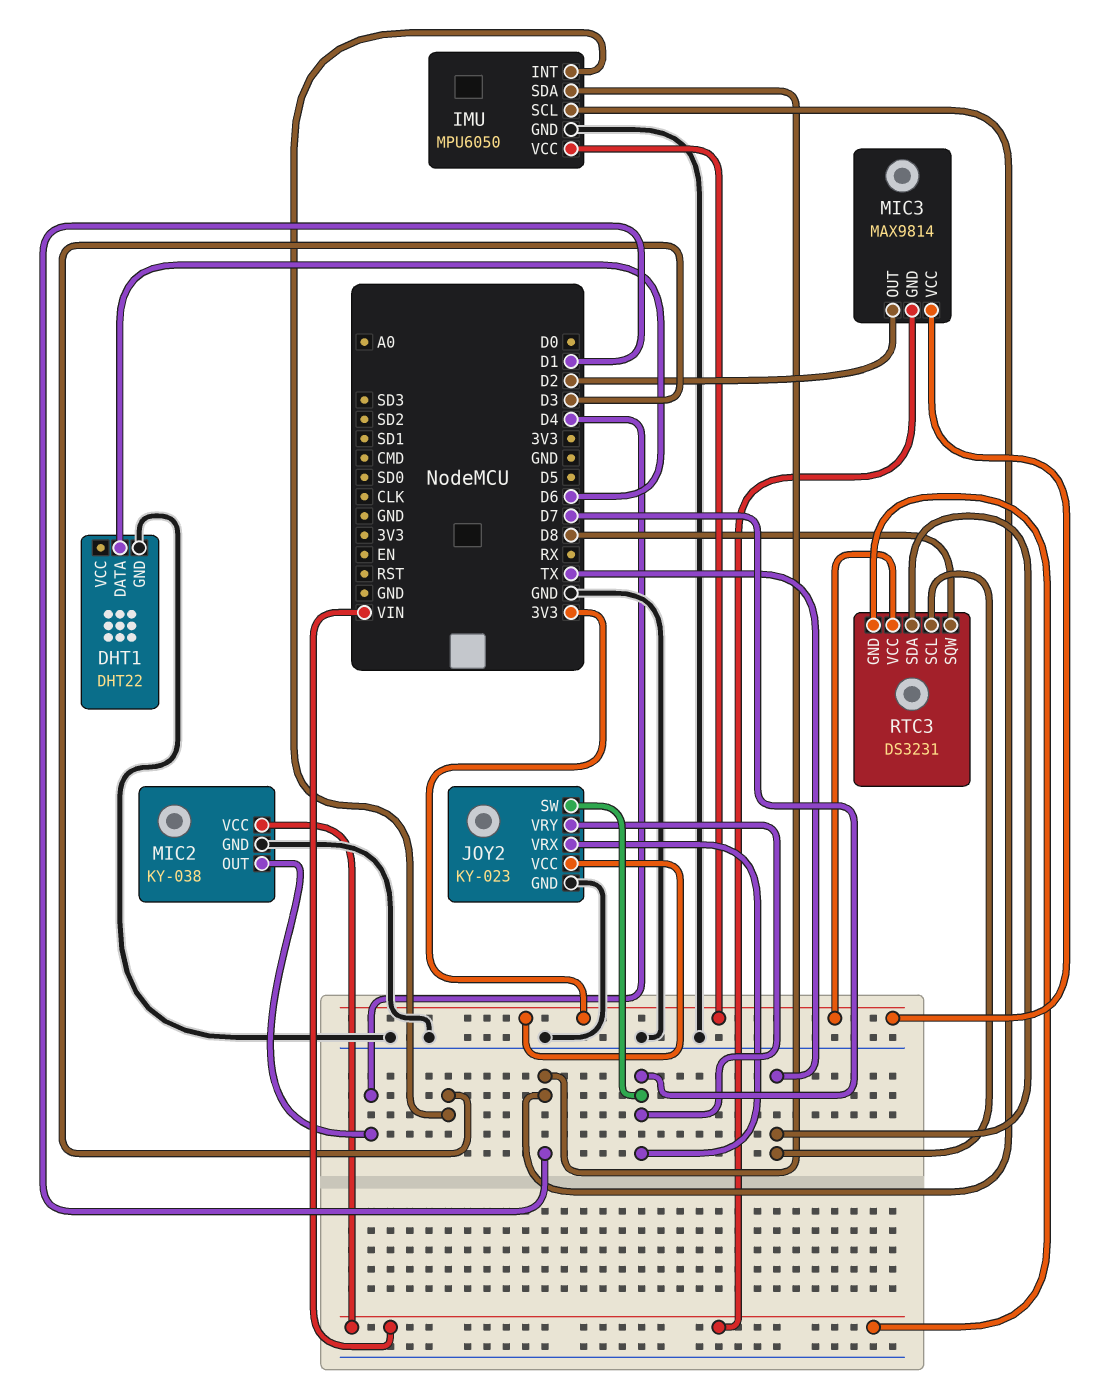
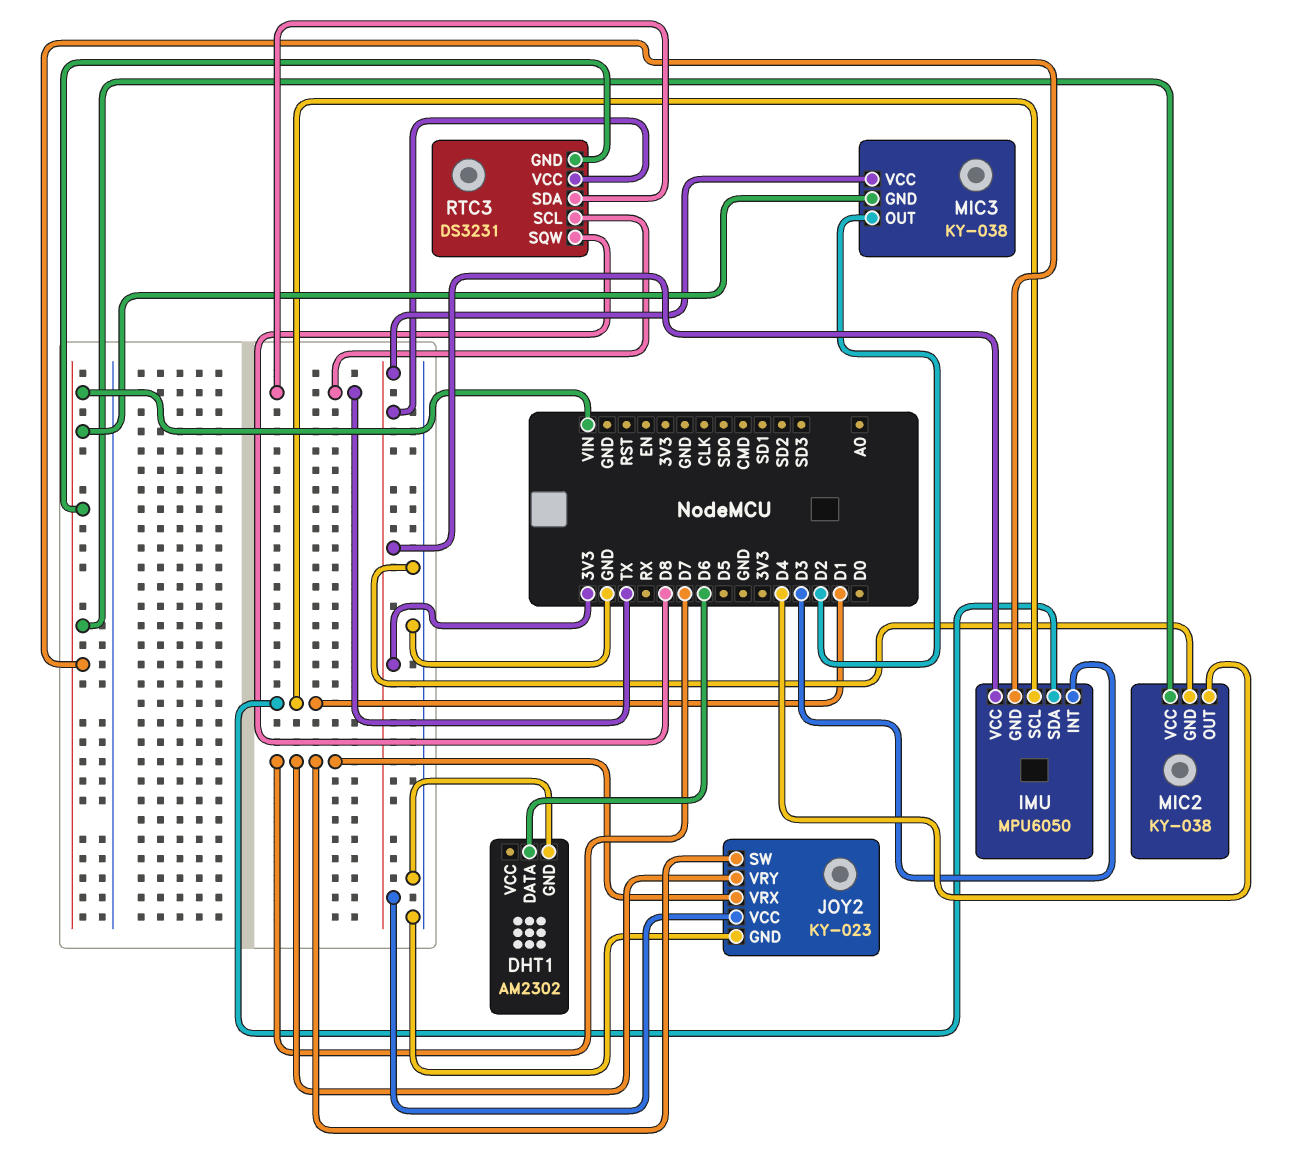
DHT1: DHT22 -> AM2302
IMU pin GND: GND -> VIN
MIC3: MAX9814 -> KY-038

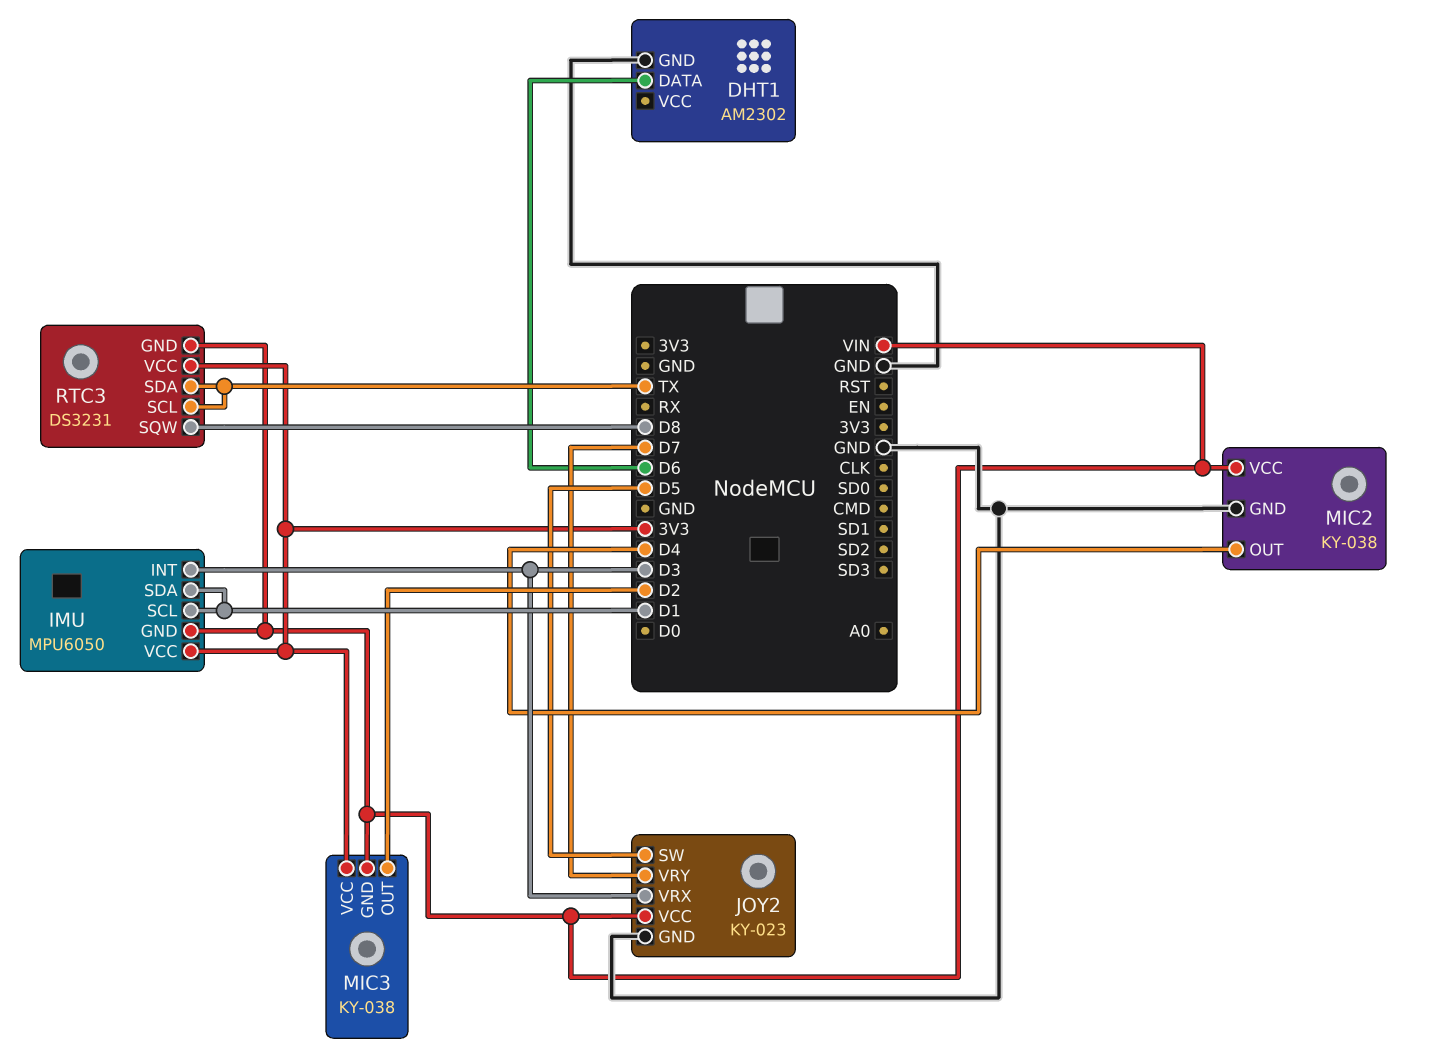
JOY2 pin SW: D7 -> D5
JOY2 pin VCC: 3V3 -> VIN
JOY2 pin VRX: D7 -> D3

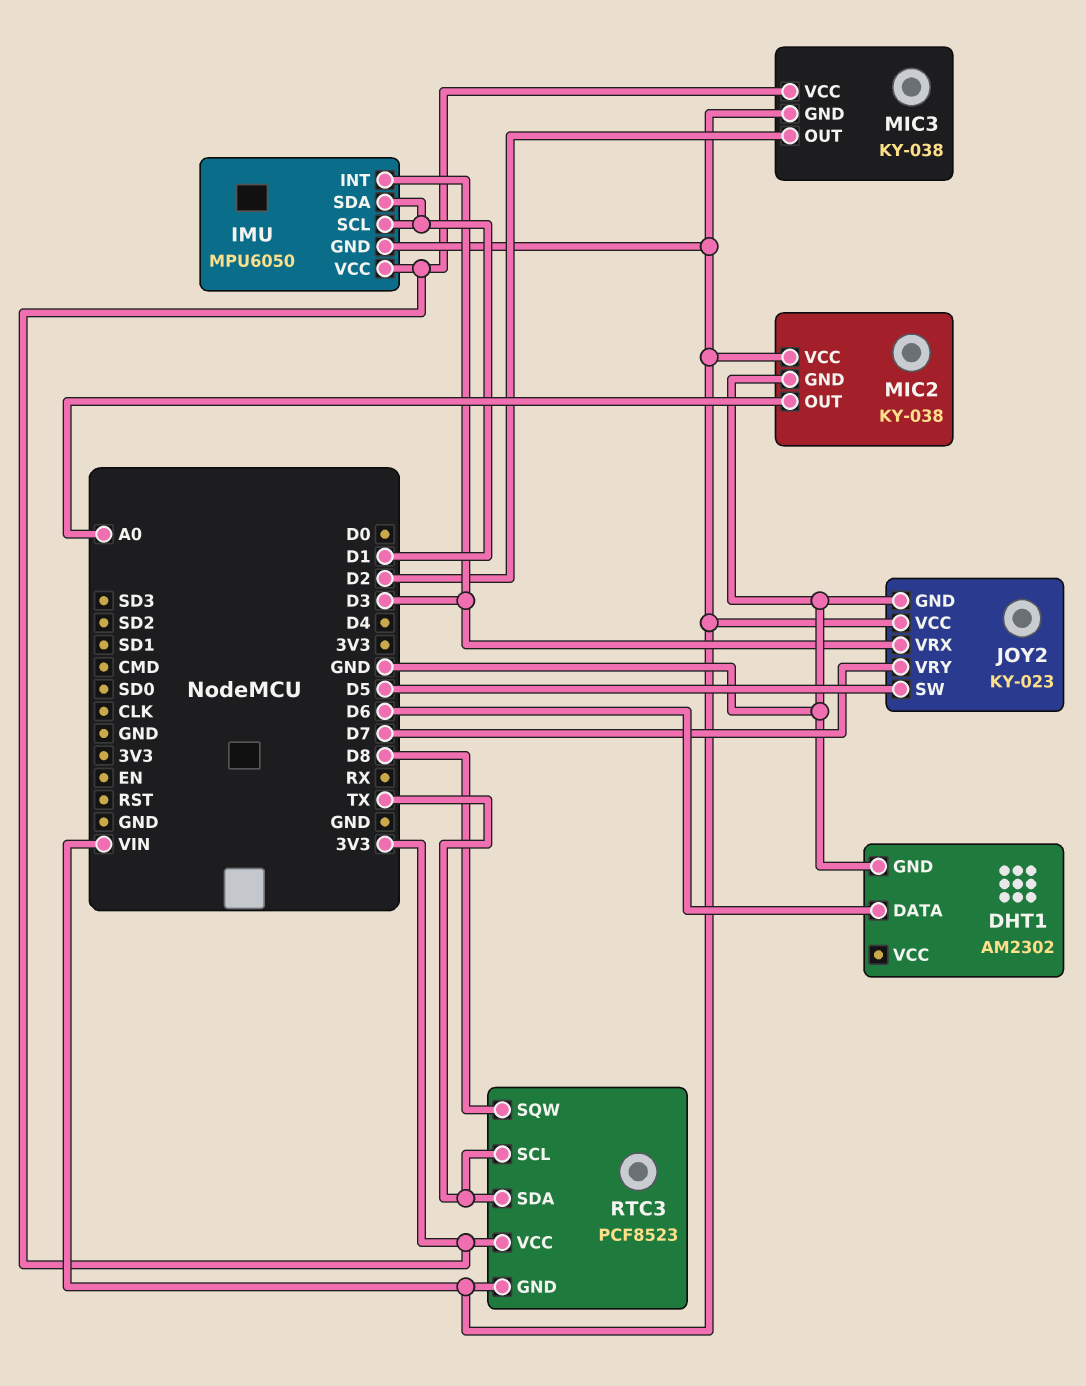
MIC2 pin OUT: D4 -> A0
RTC3: DS3231 -> PCF8523

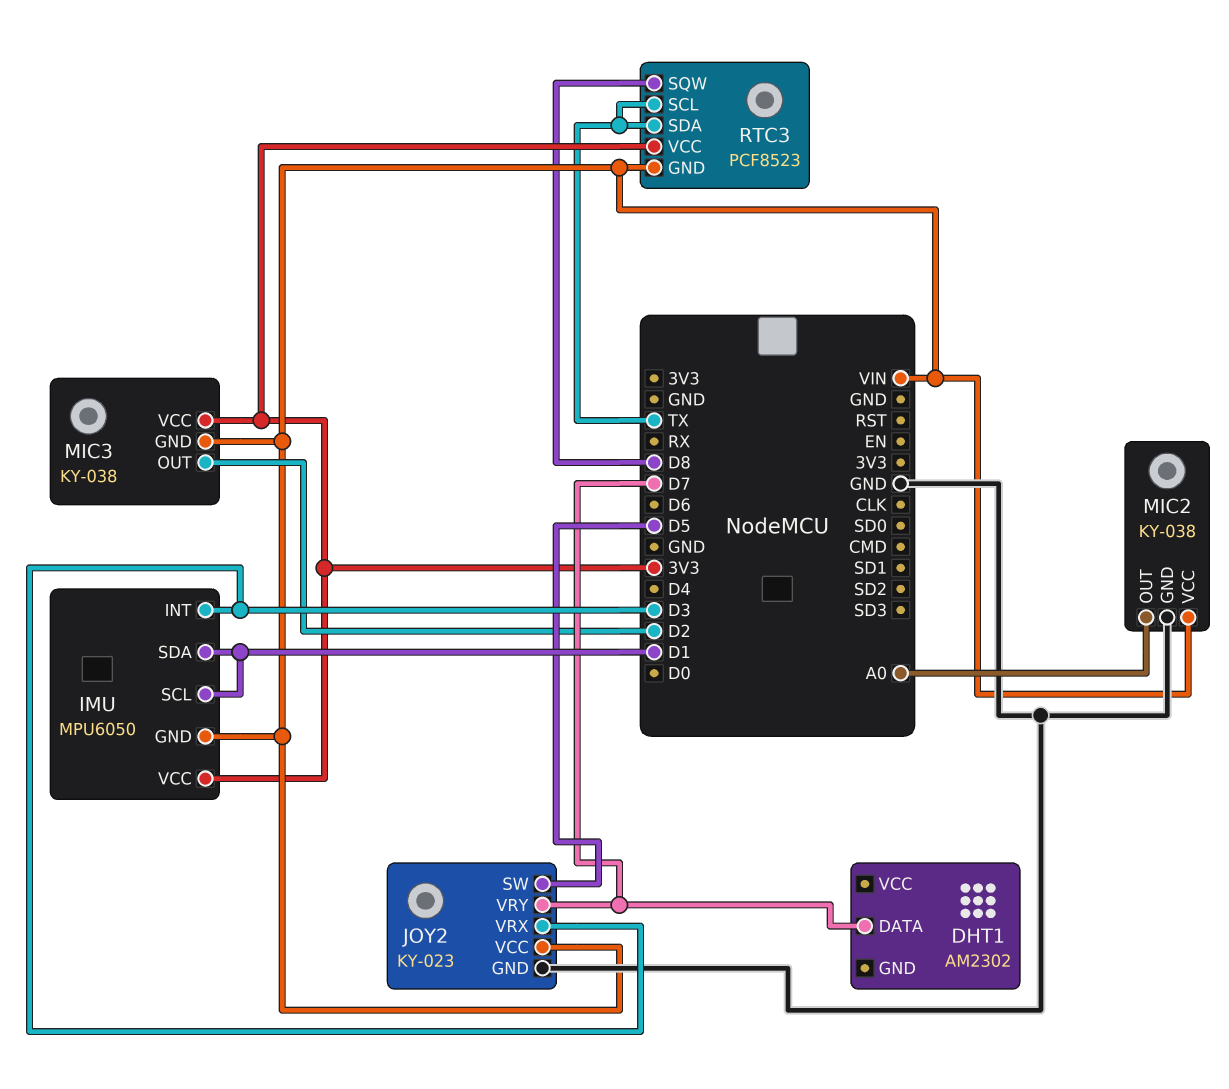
DHT1 pin DATA: D6 -> D7
DHT1 pin GND: GND -> none

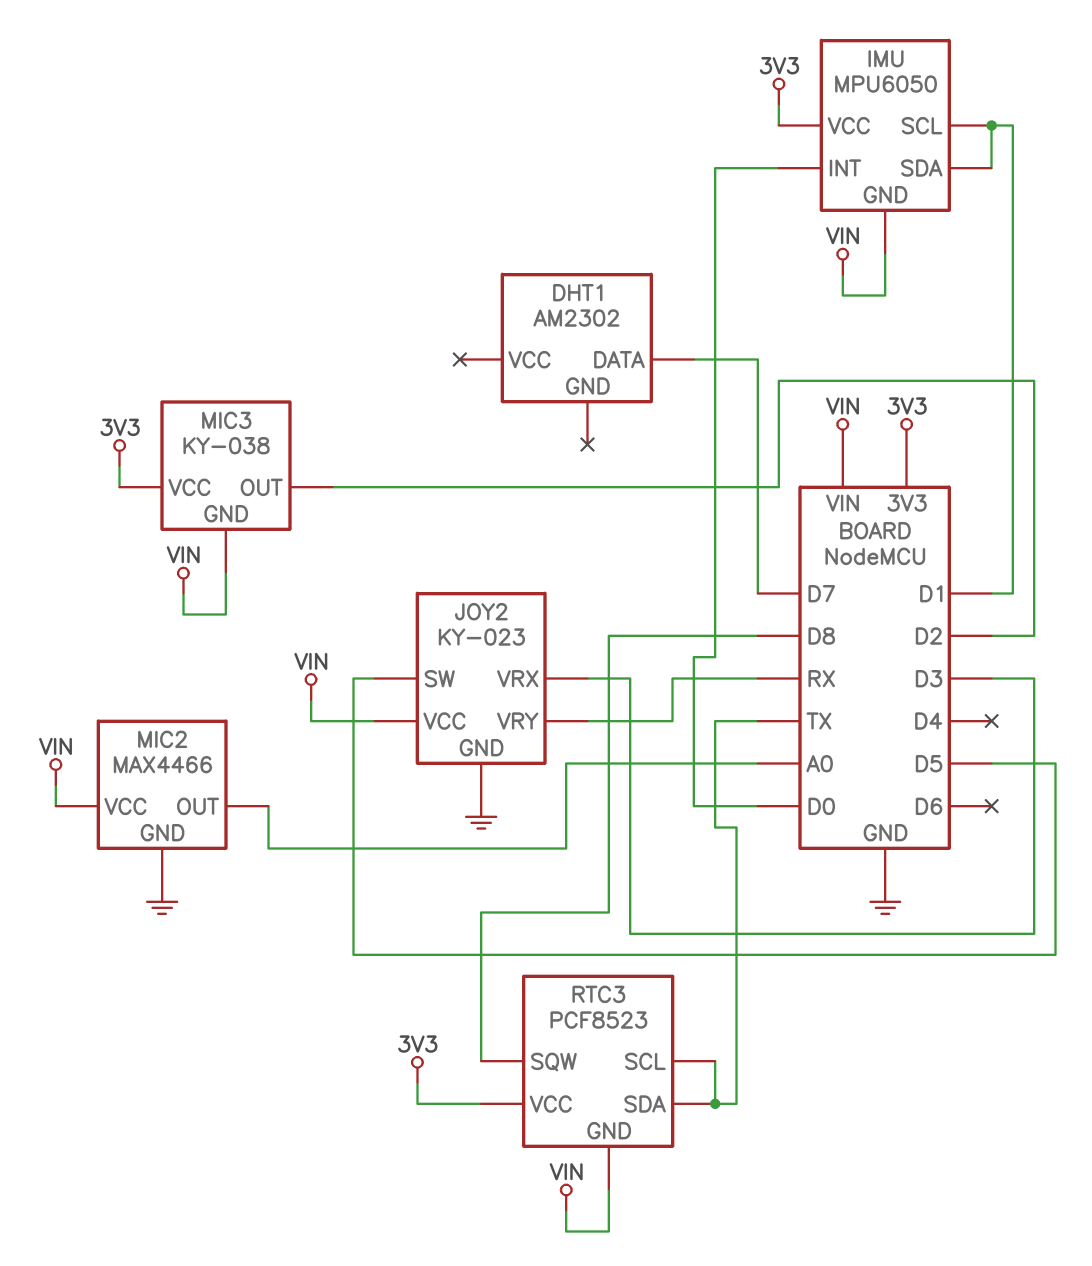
IMU pin INT: D3 -> D0
JOY2 pin VRY: D7 -> RX
MIC2: KY-038 -> MAX4466

